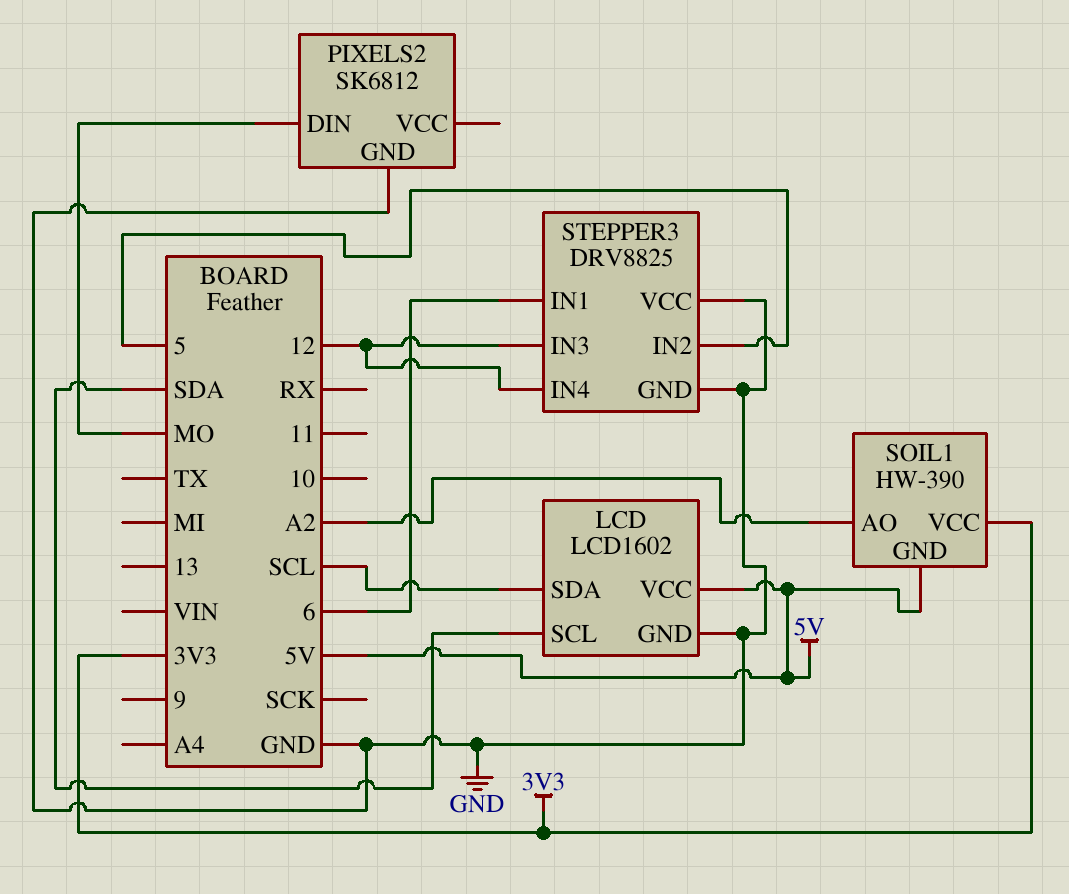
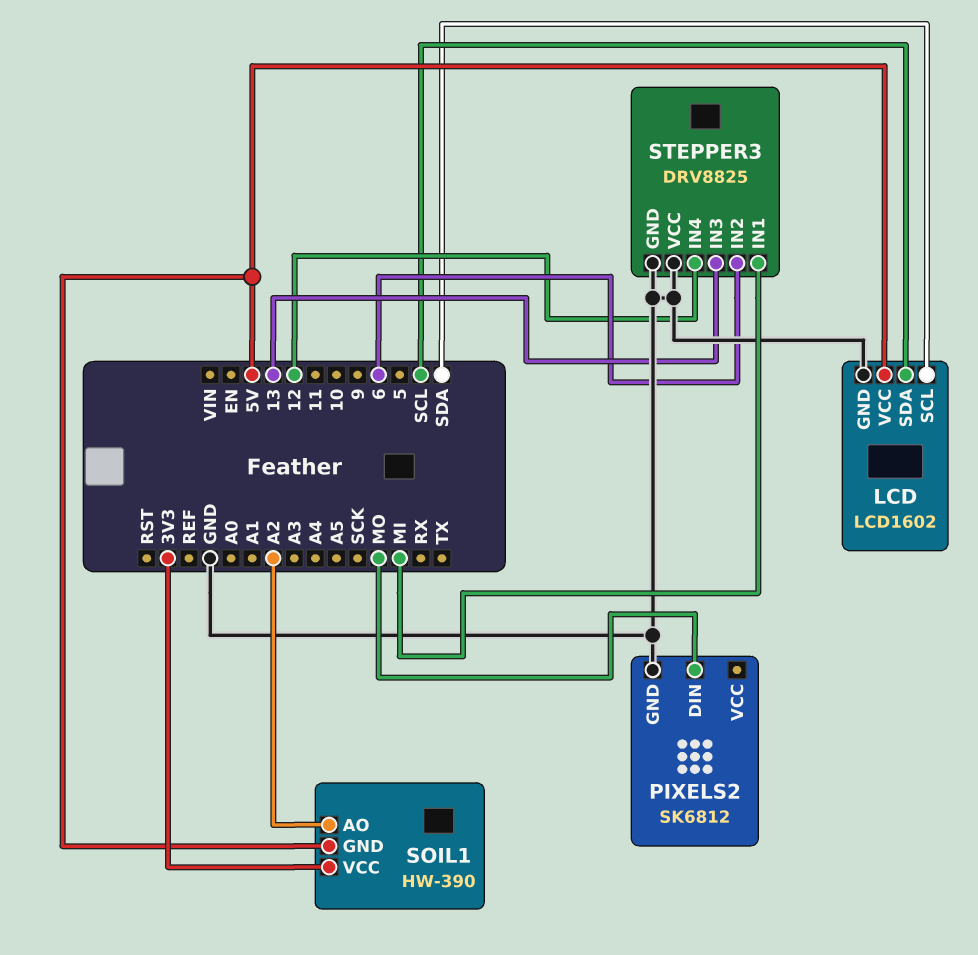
STEPPER3 pin IN1: 6 -> MI
STEPPER3 pin IN2: 5 -> 6
STEPPER3 pin IN3: 12 -> 13

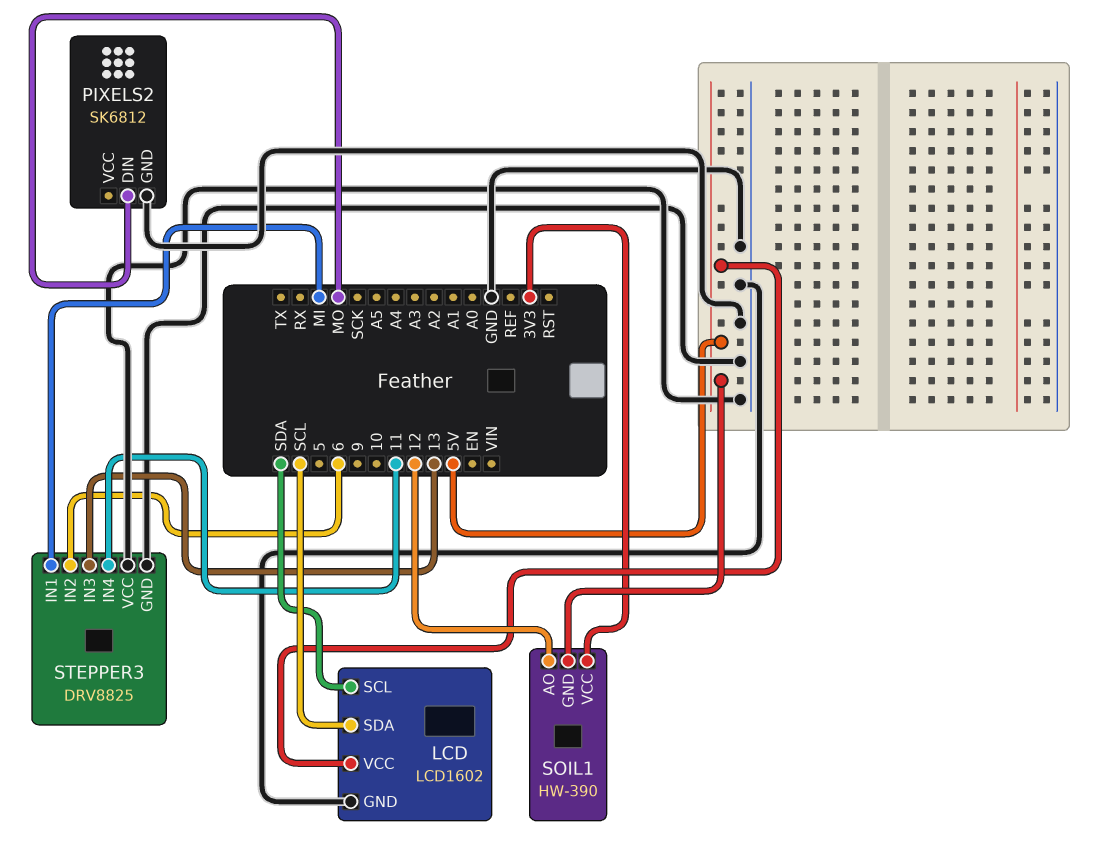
SOIL1 pin AO: A2 -> 12
STEPPER3 pin IN4: 12 -> 11

